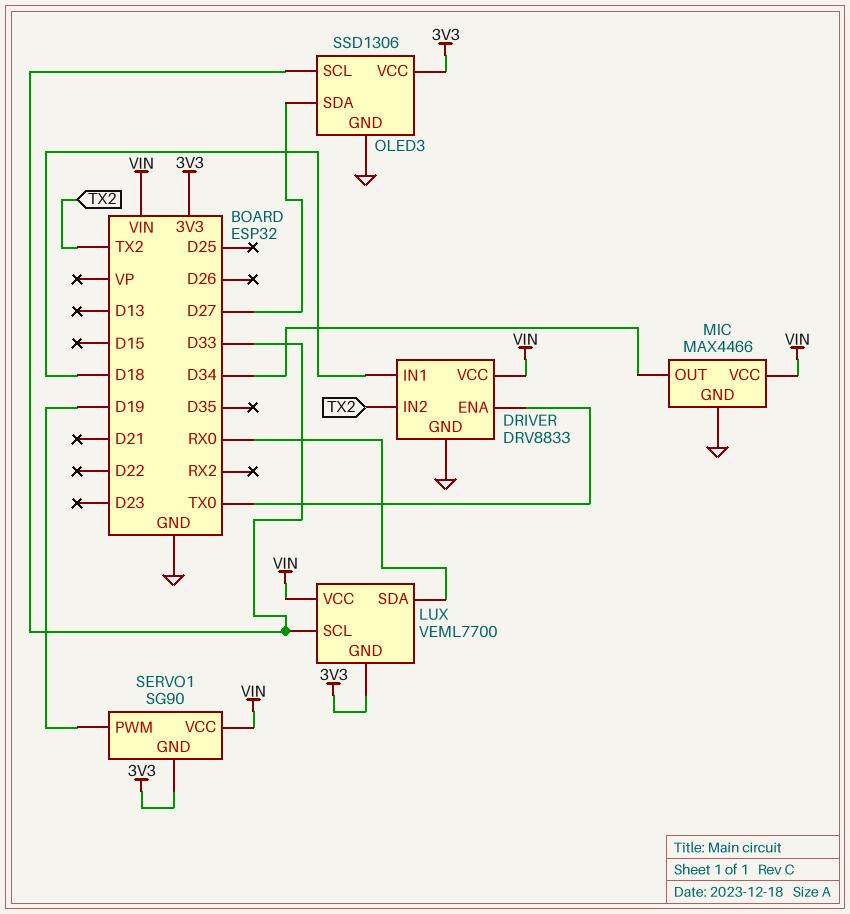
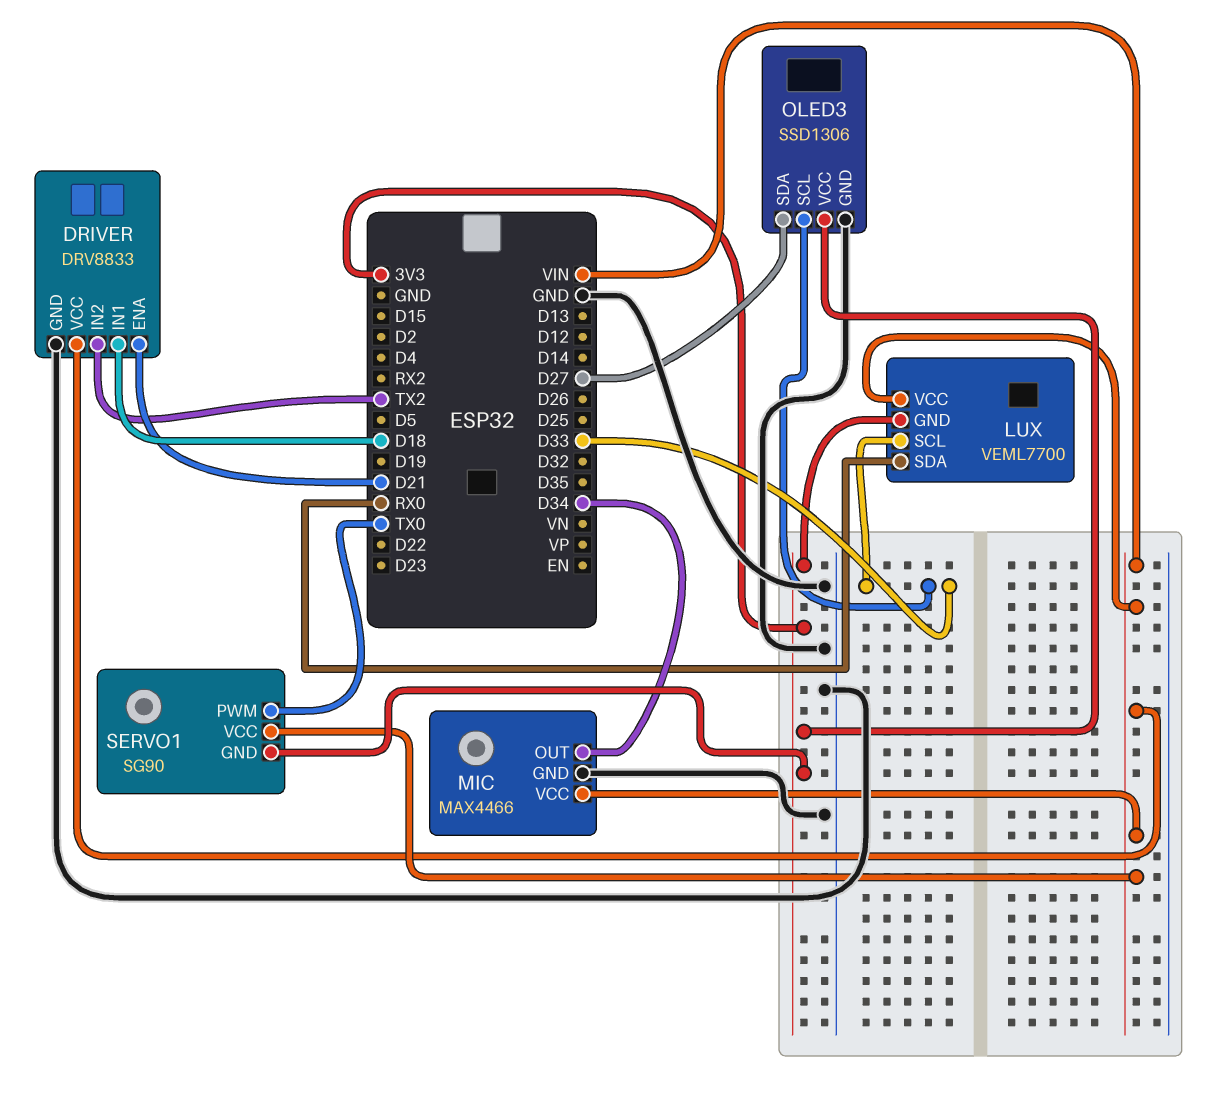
DRIVER pin ENA: TX0 -> D21
SERVO1 pin PWM: D19 -> TX0

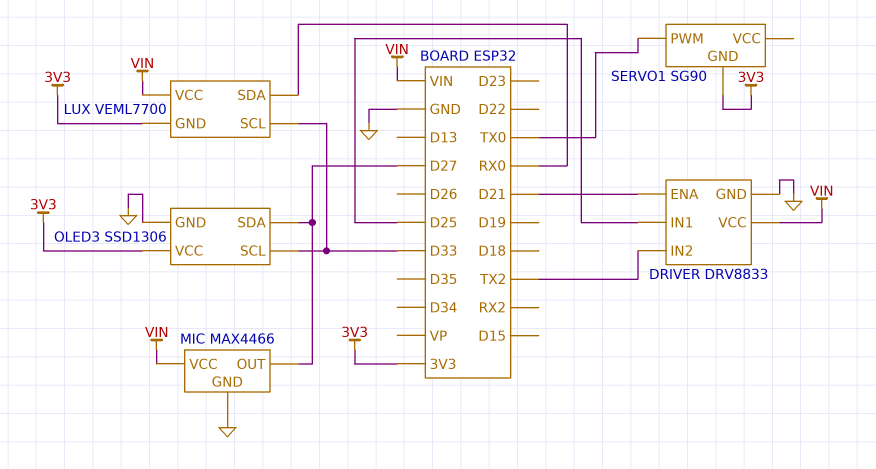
DRIVER pin IN1: D18 -> D25
MIC pin OUT: D34 -> D27
SERVO1 pin VCC: VIN -> none

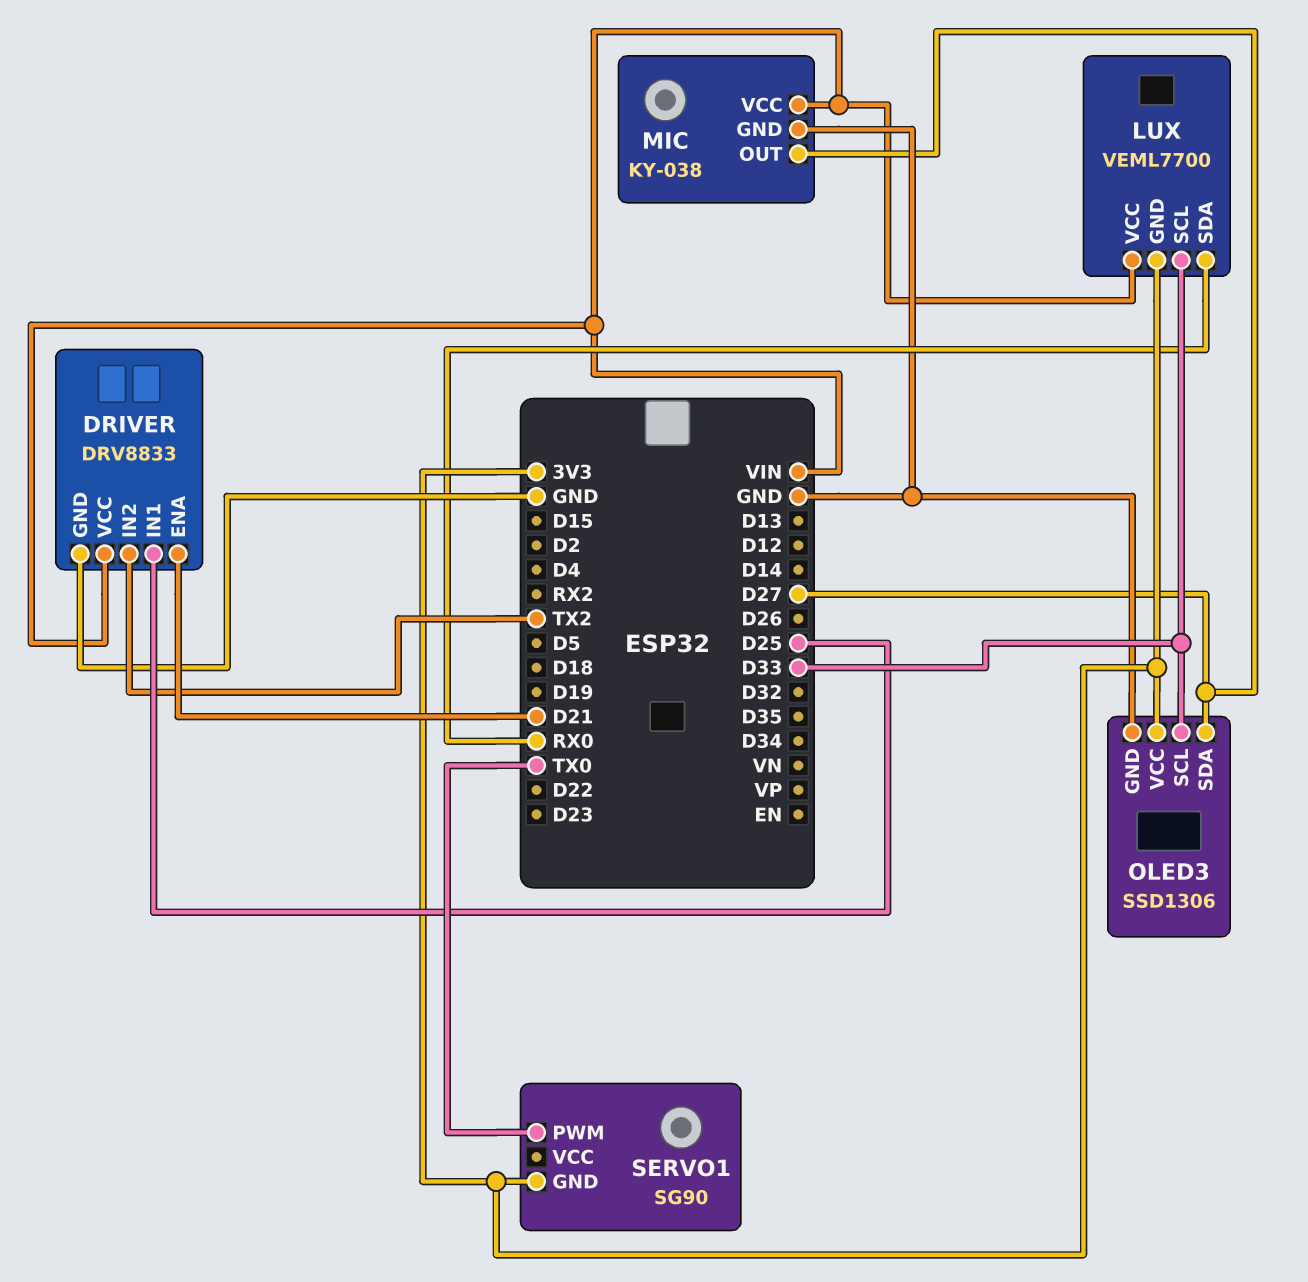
MIC: MAX4466 -> KY-038

